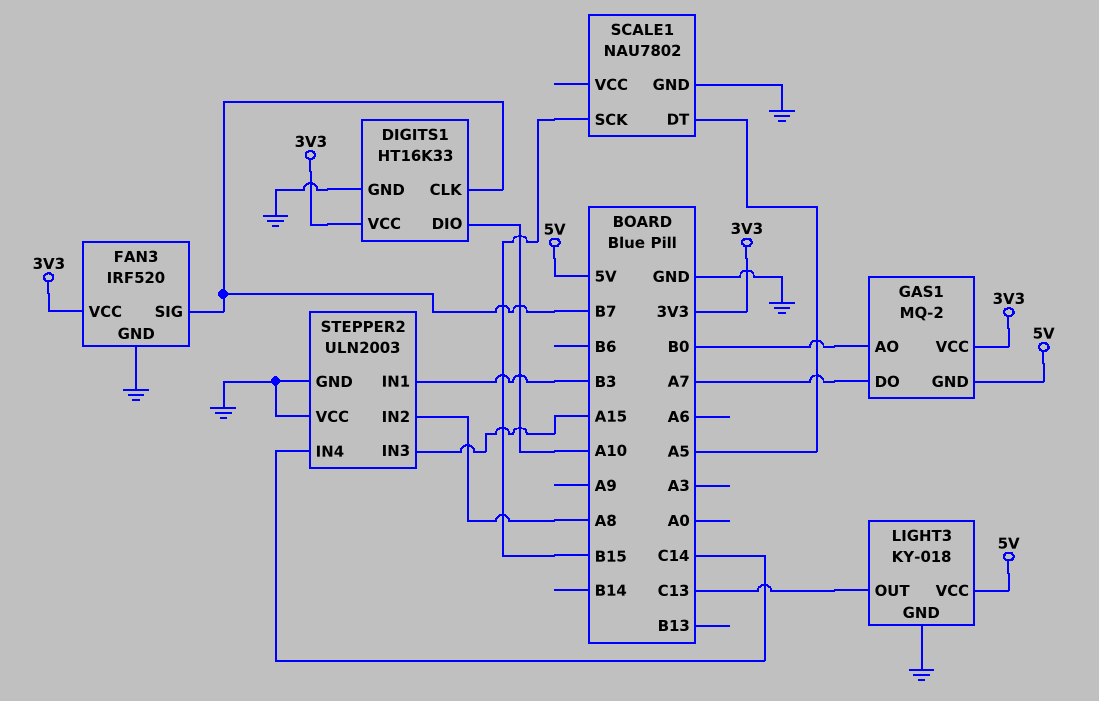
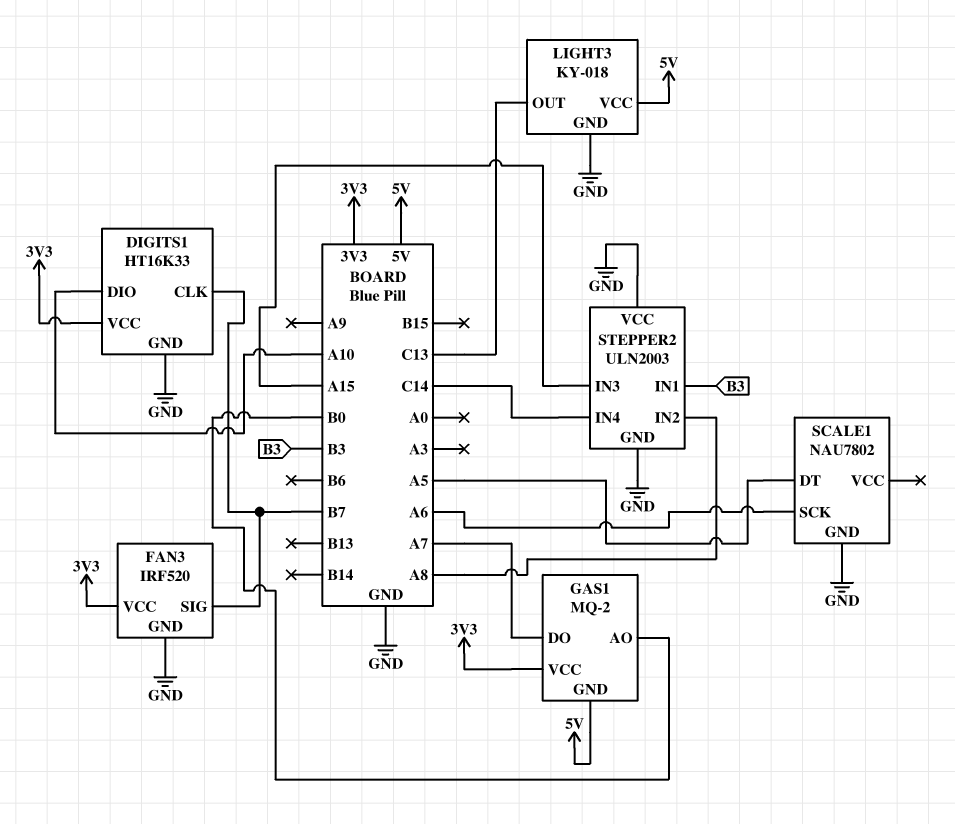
SCALE1 pin SCK: B15 -> A6

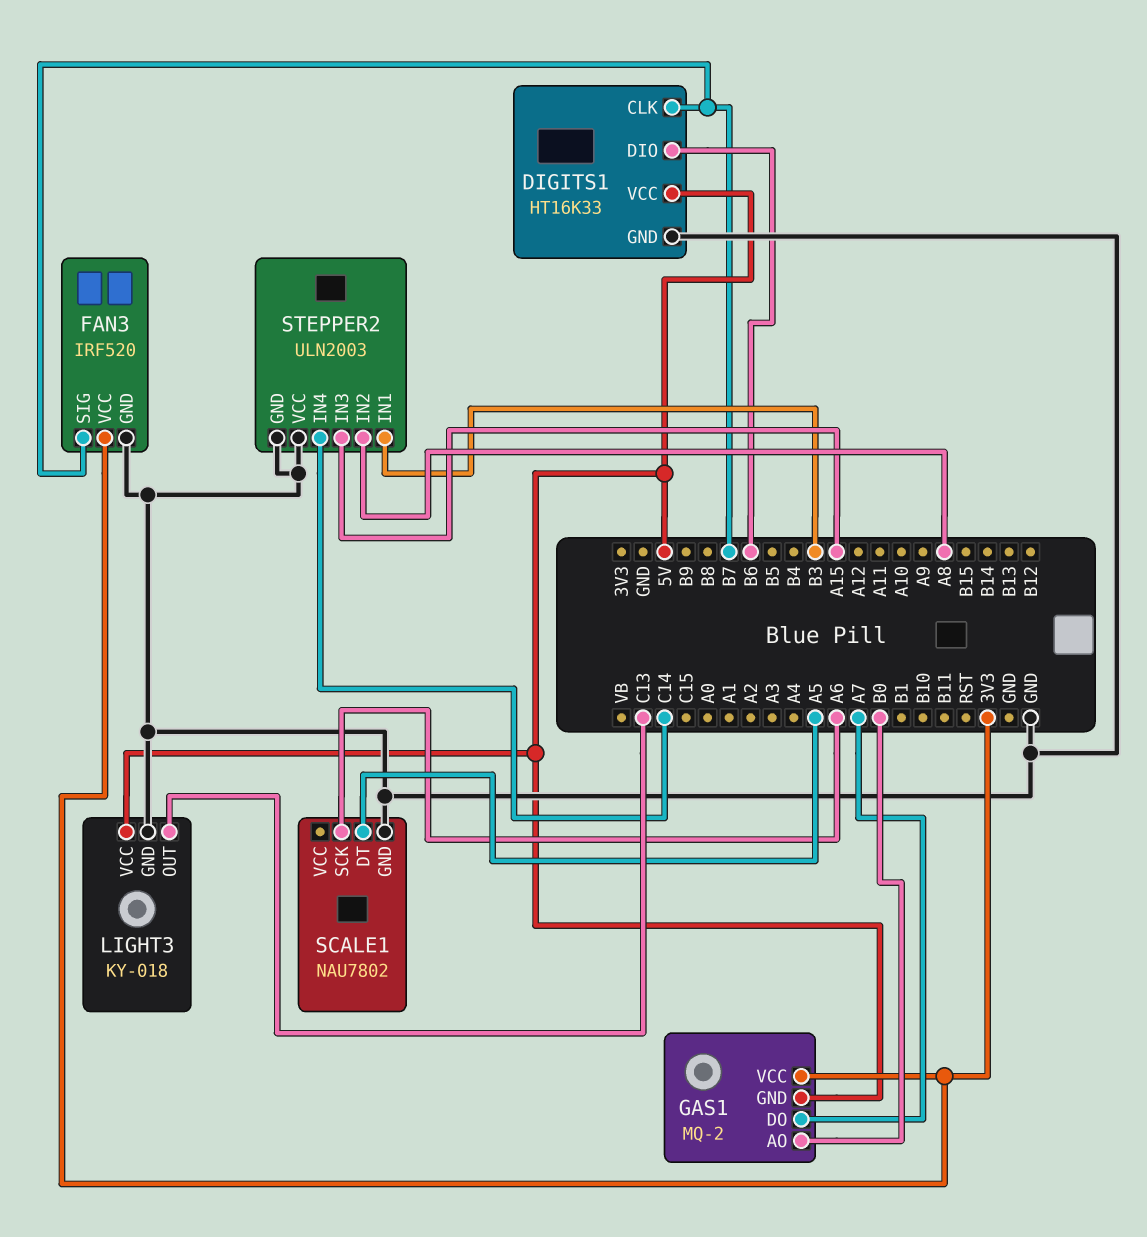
DIGITS1 pin DIO: A10 -> B6
DIGITS1 pin VCC: 3V3 -> 5V

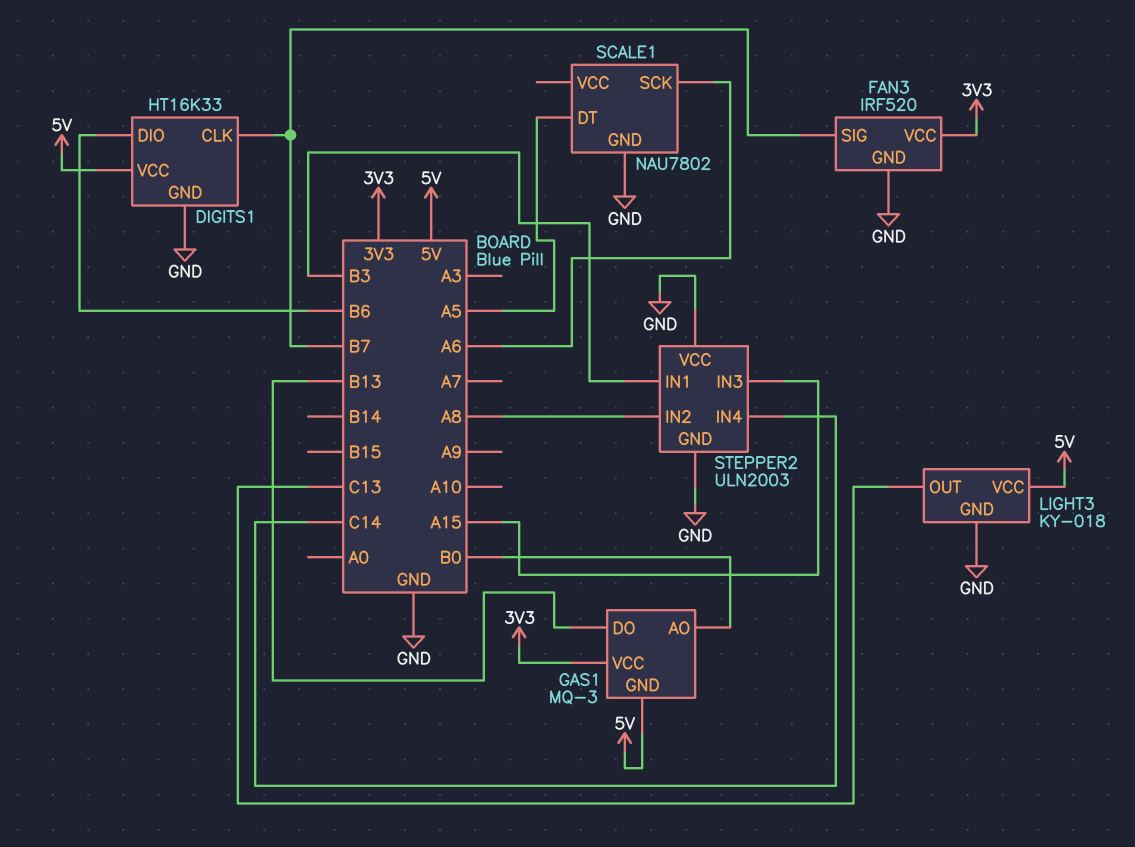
GAS1: MQ-2 -> MQ-3
GAS1 pin DO: A7 -> B13

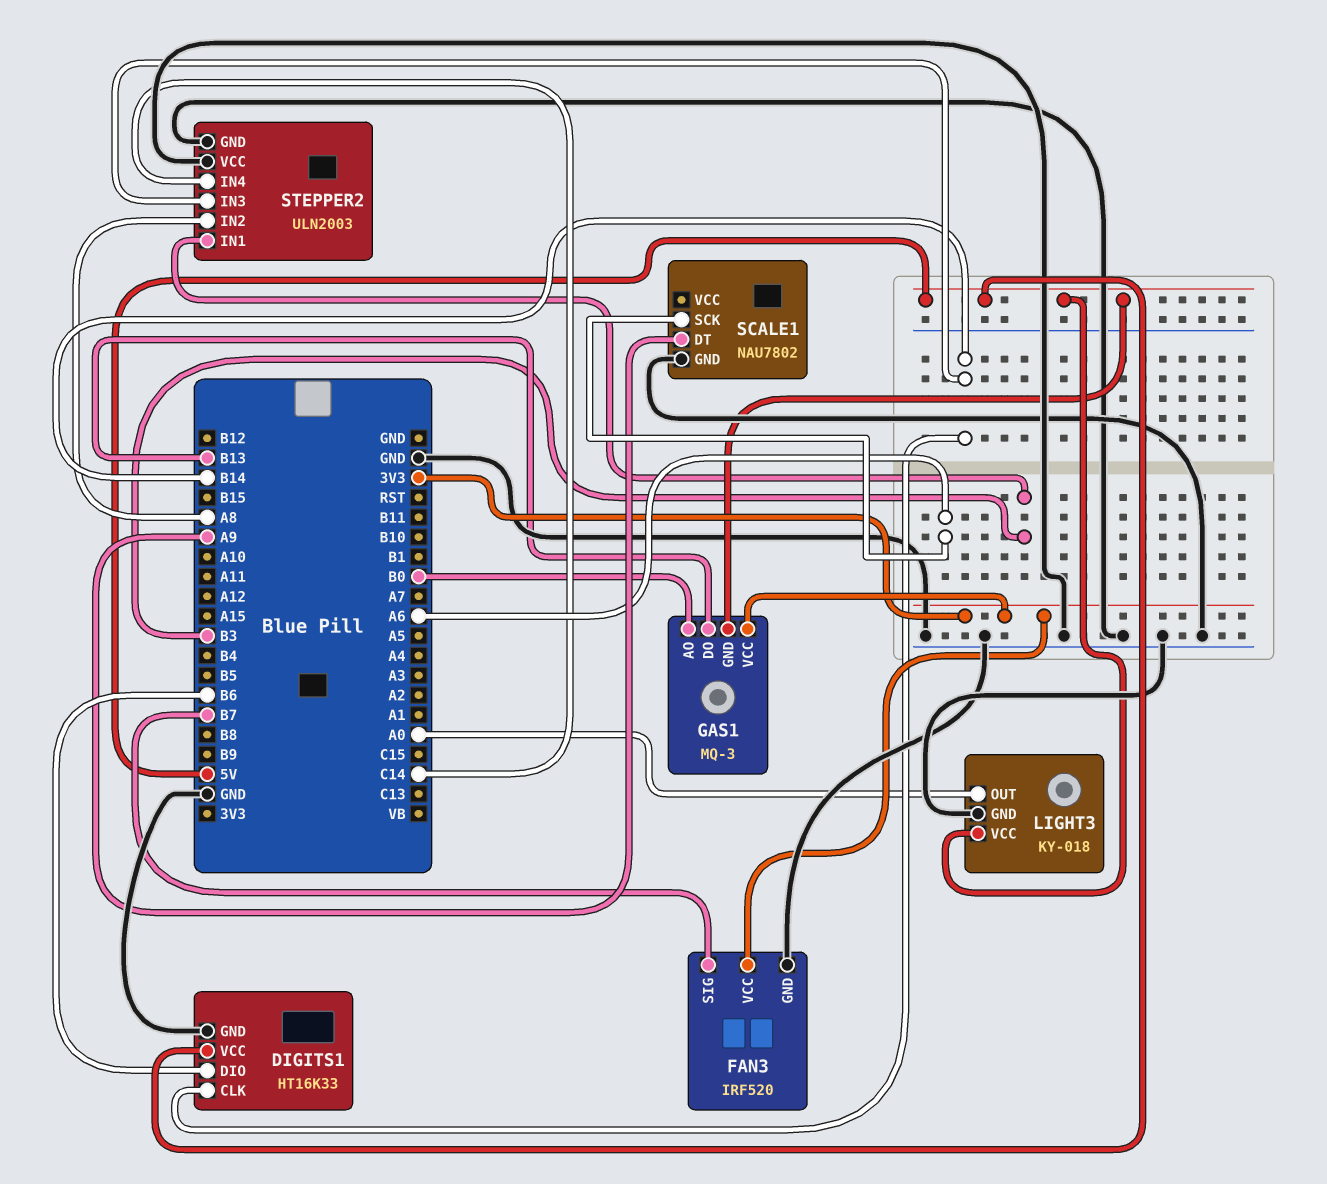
DIGITS1 pin CLK: B7 -> B14
LIGHT3 pin OUT: C13 -> A0
SCALE1 pin DT: A5 -> A9
STEPPER2 pin IN3: A15 -> B14

